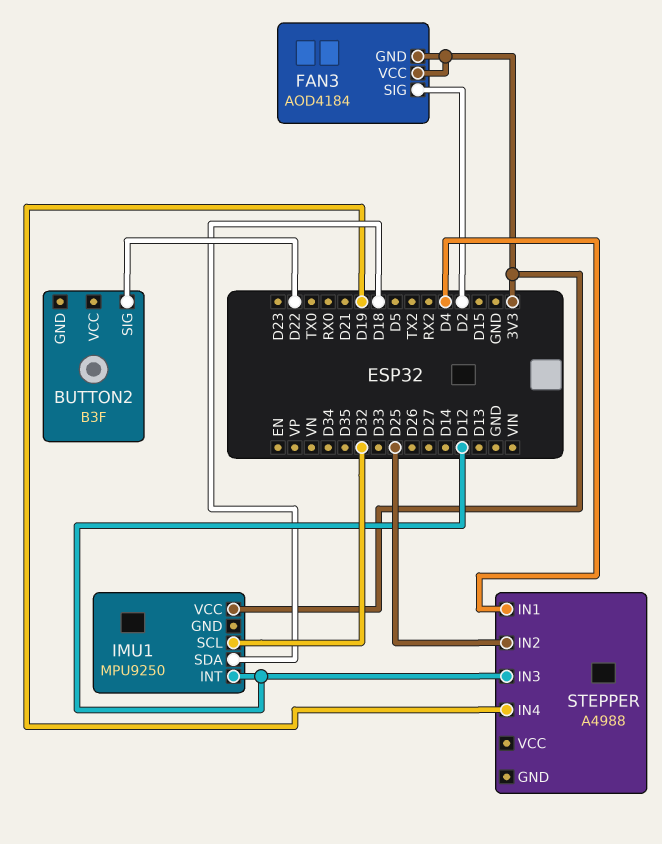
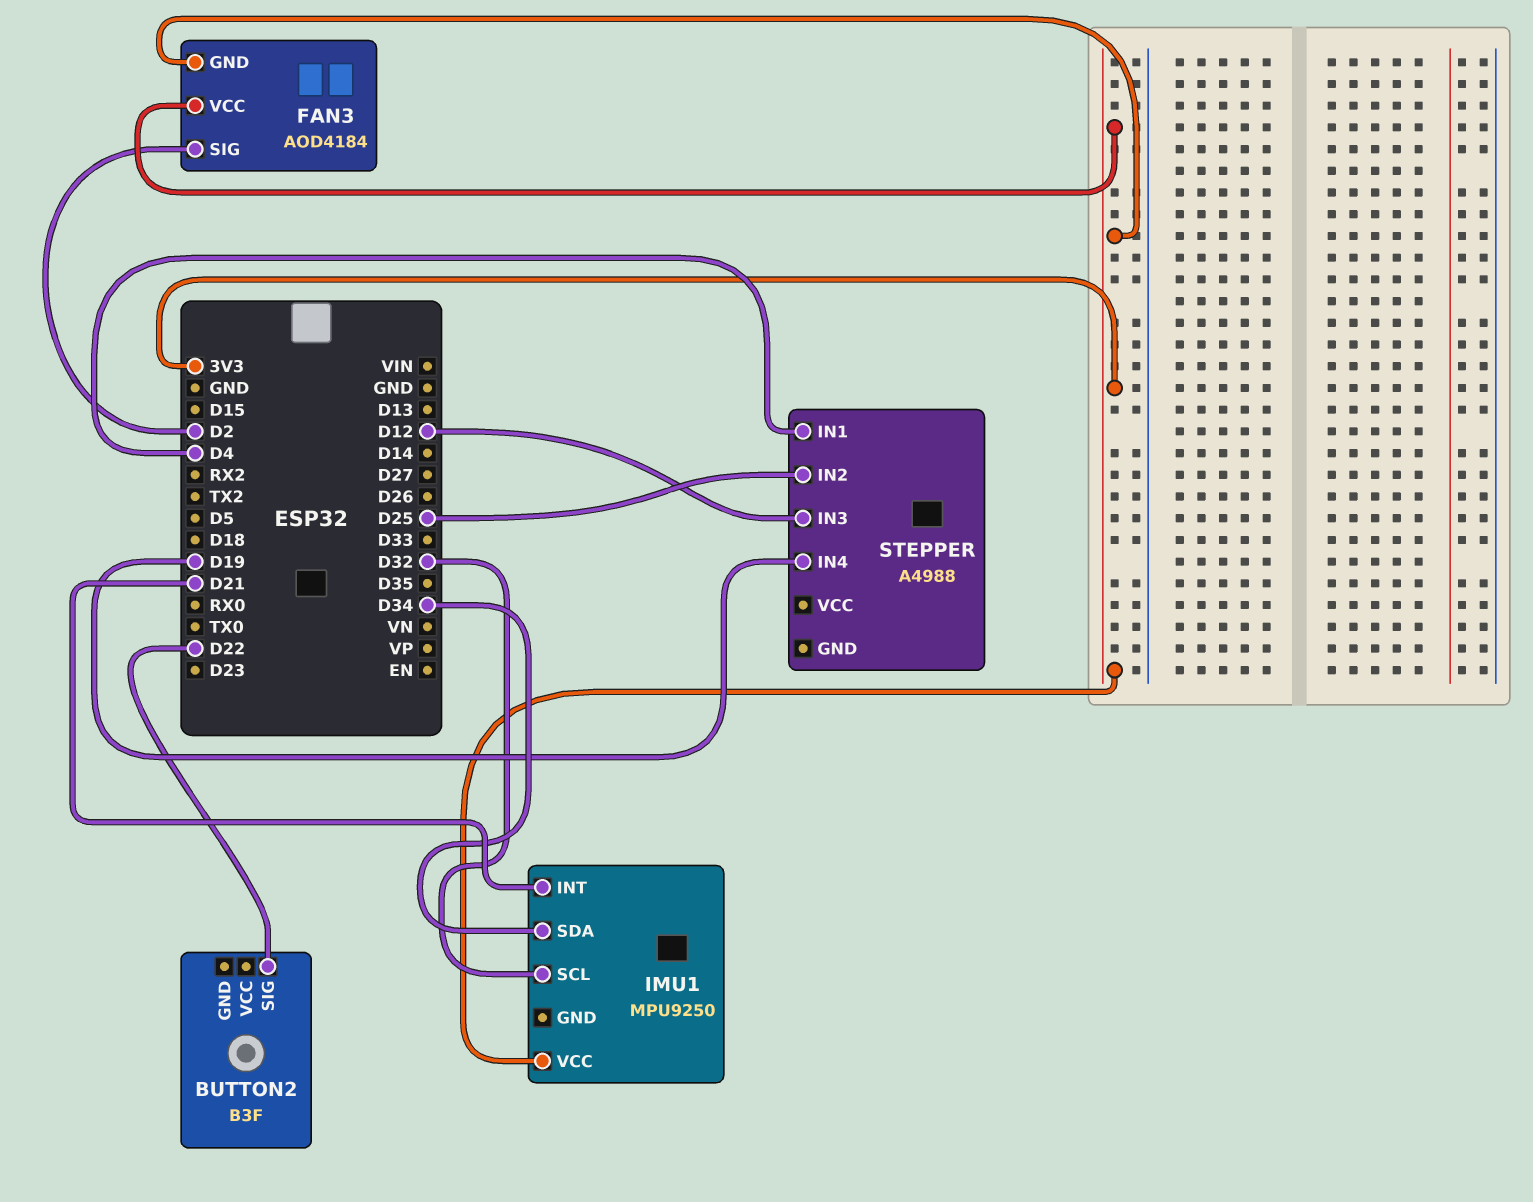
IMU1 pin INT: D12 -> D21
IMU1 pin SDA: D18 -> D34

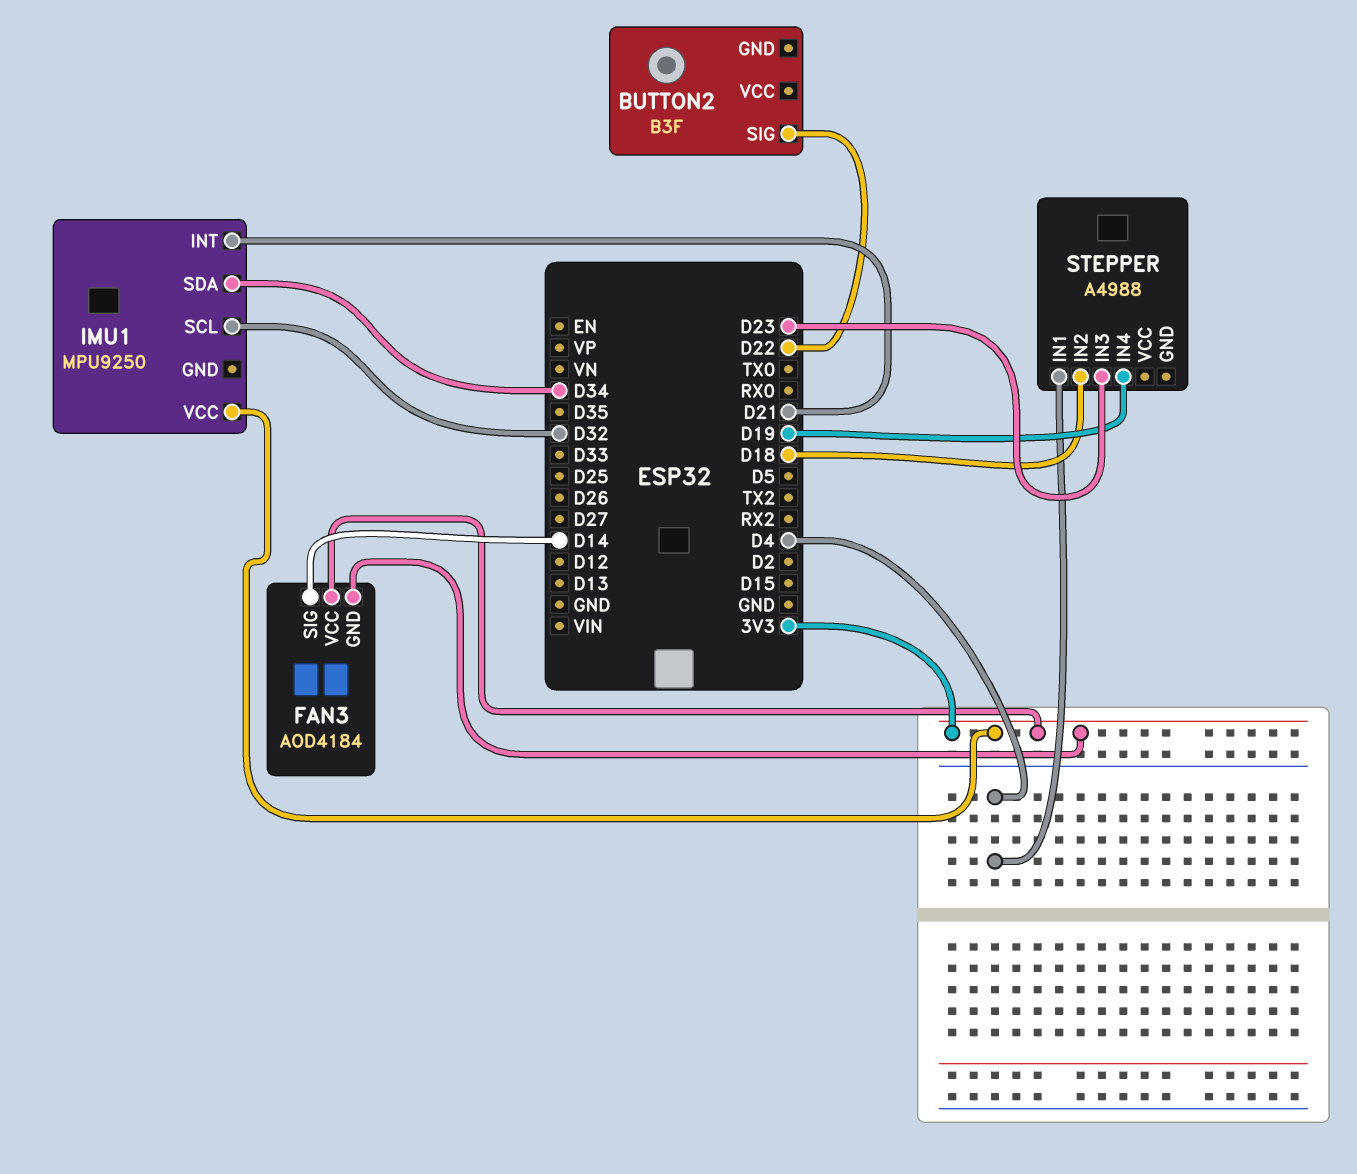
FAN3 pin SIG: D2 -> D14
STEPPER pin IN2: D25 -> D18
STEPPER pin IN3: D12 -> D23

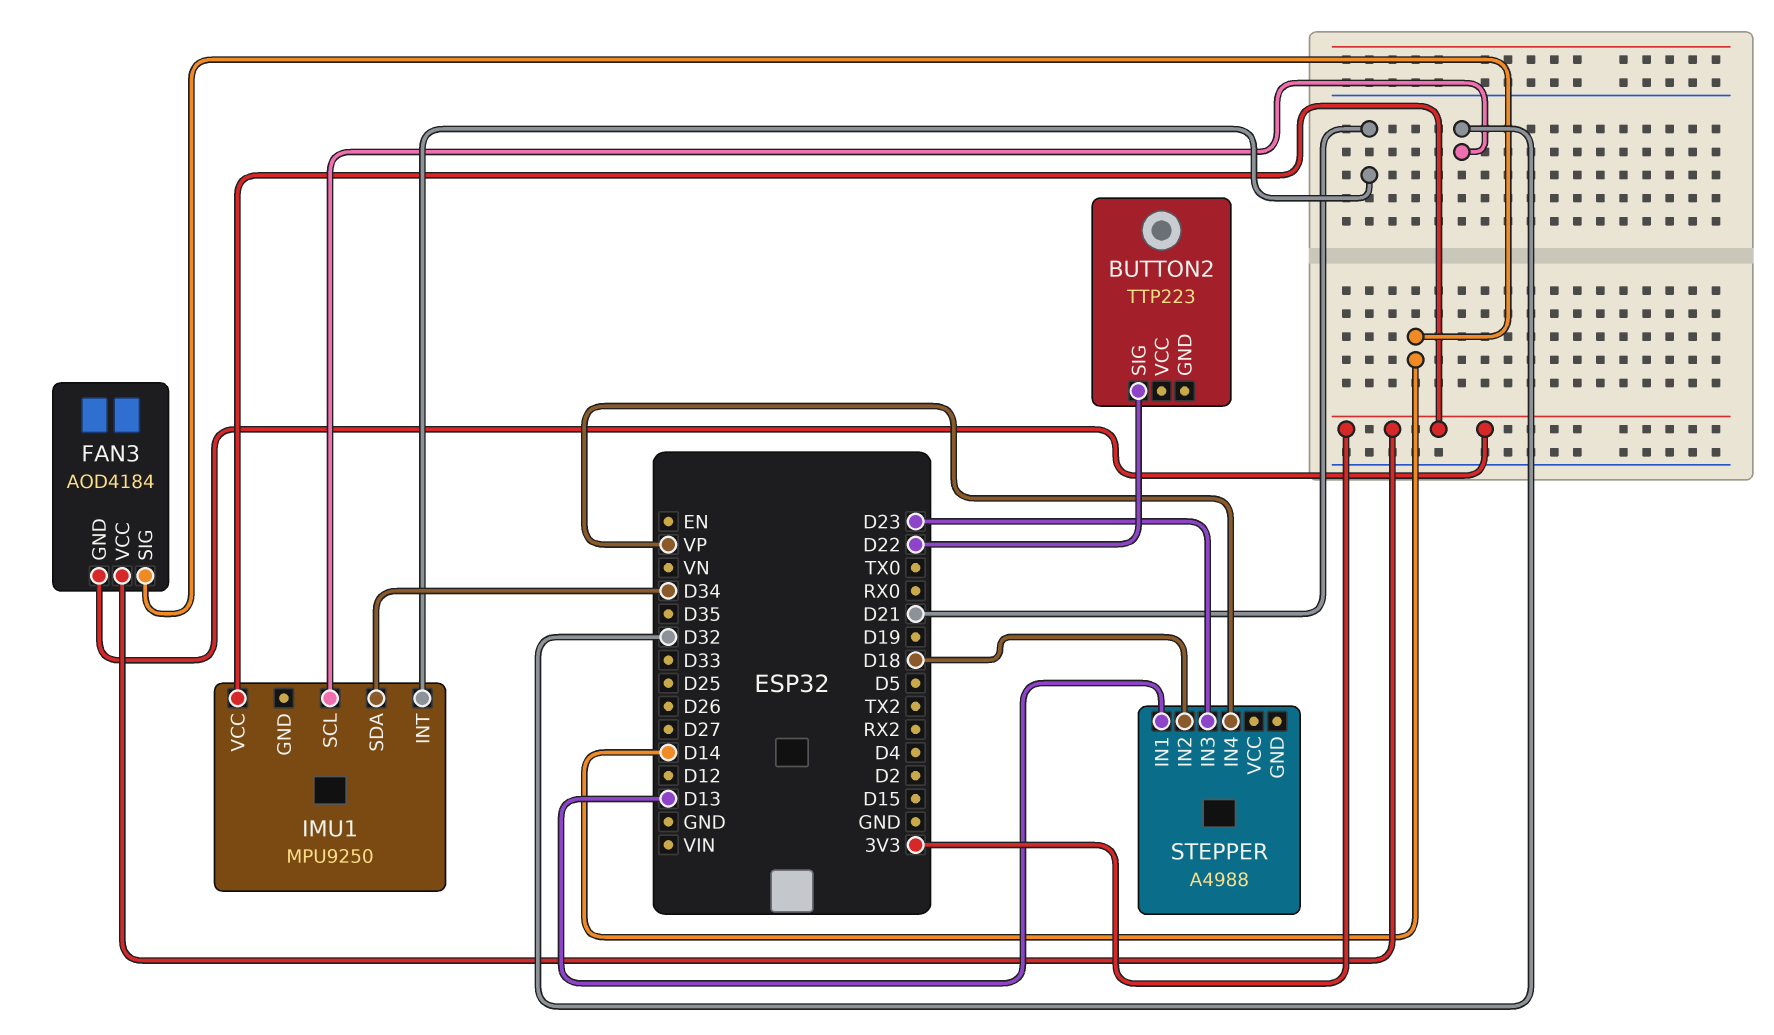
BUTTON2: B3F -> TTP223
STEPPER pin IN1: D4 -> D13
STEPPER pin IN4: D19 -> VP

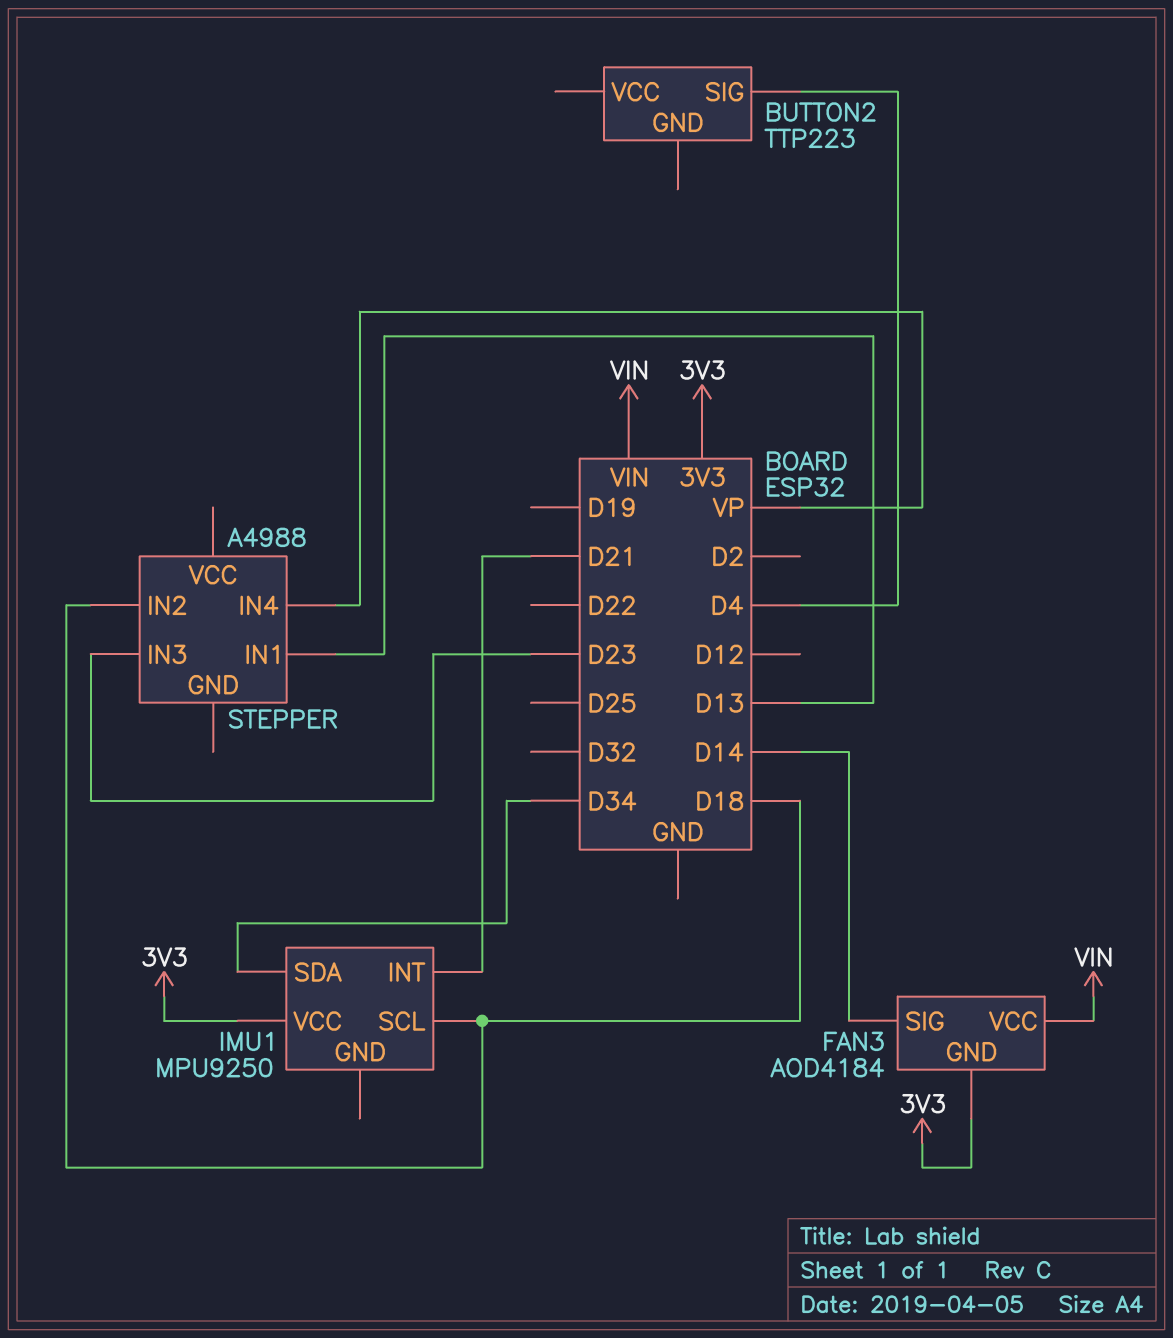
BUTTON2 pin SIG: D22 -> D4
FAN3 pin VCC: 3V3 -> VIN
IMU1 pin SCL: D32 -> D18

